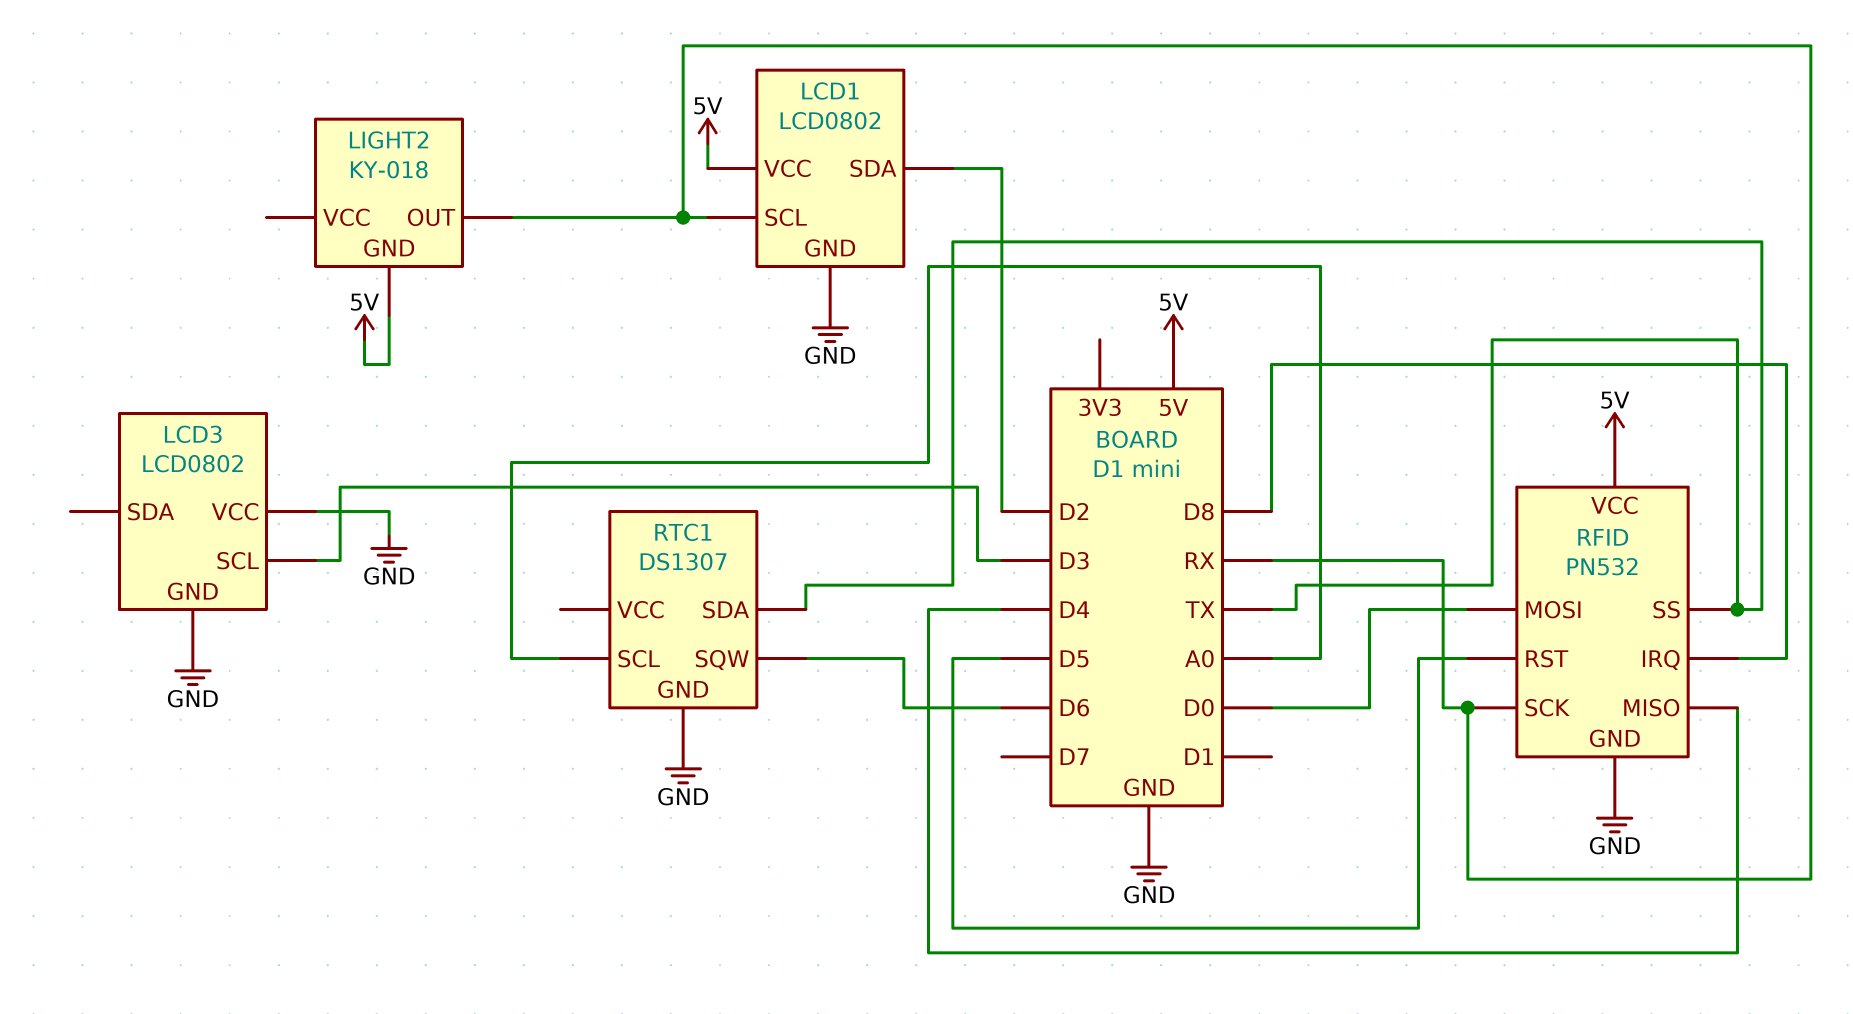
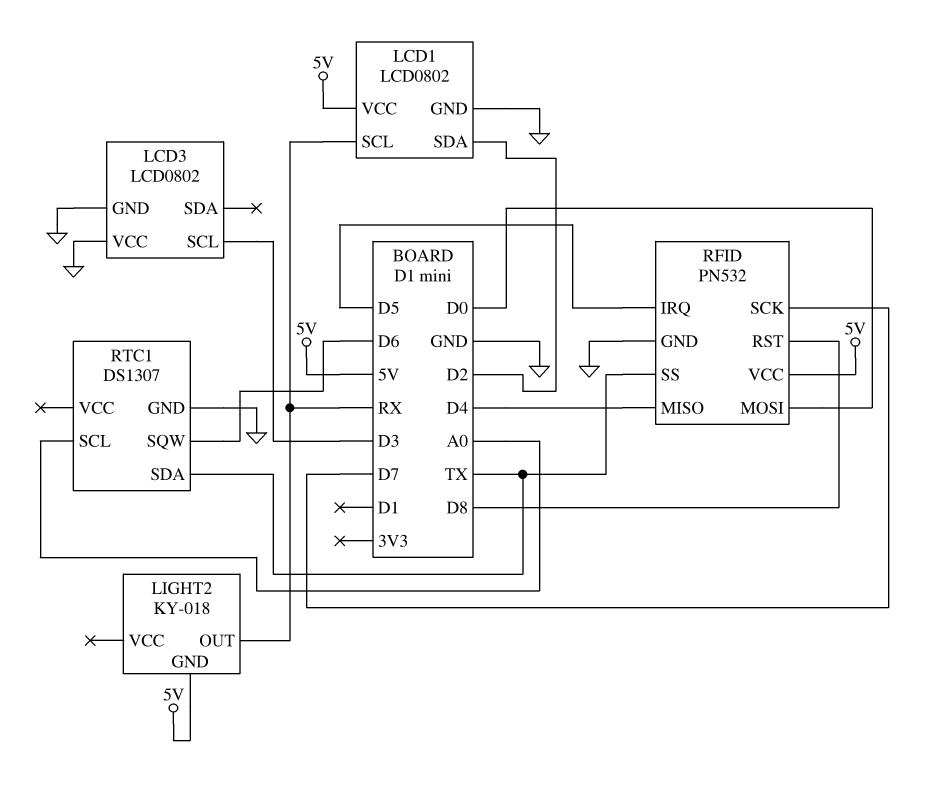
RFID pin IRQ: D8 -> D5
RFID pin RST: D5 -> D8
RFID pin SCK: RX -> D7

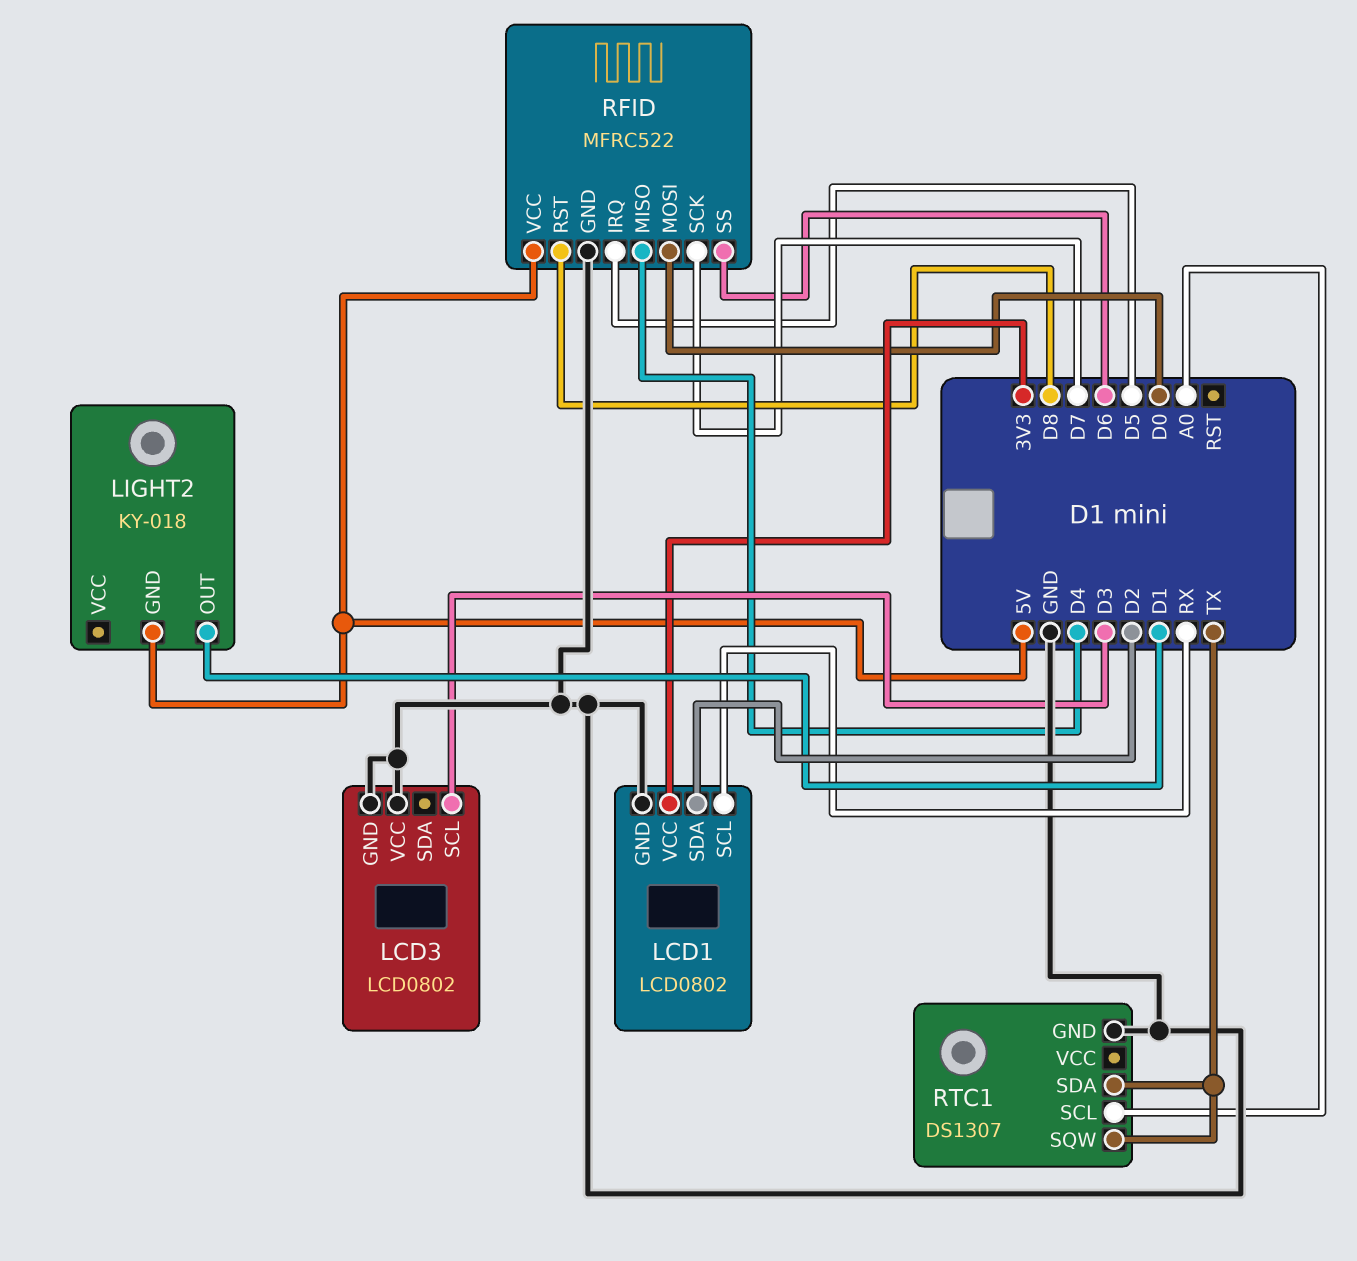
LCD1 pin VCC: 5V -> 3V3
LIGHT2 pin OUT: RX -> D1
RFID: PN532 -> MFRC522
RFID pin SS: TX -> D6
RTC1 pin SQW: D6 -> TX

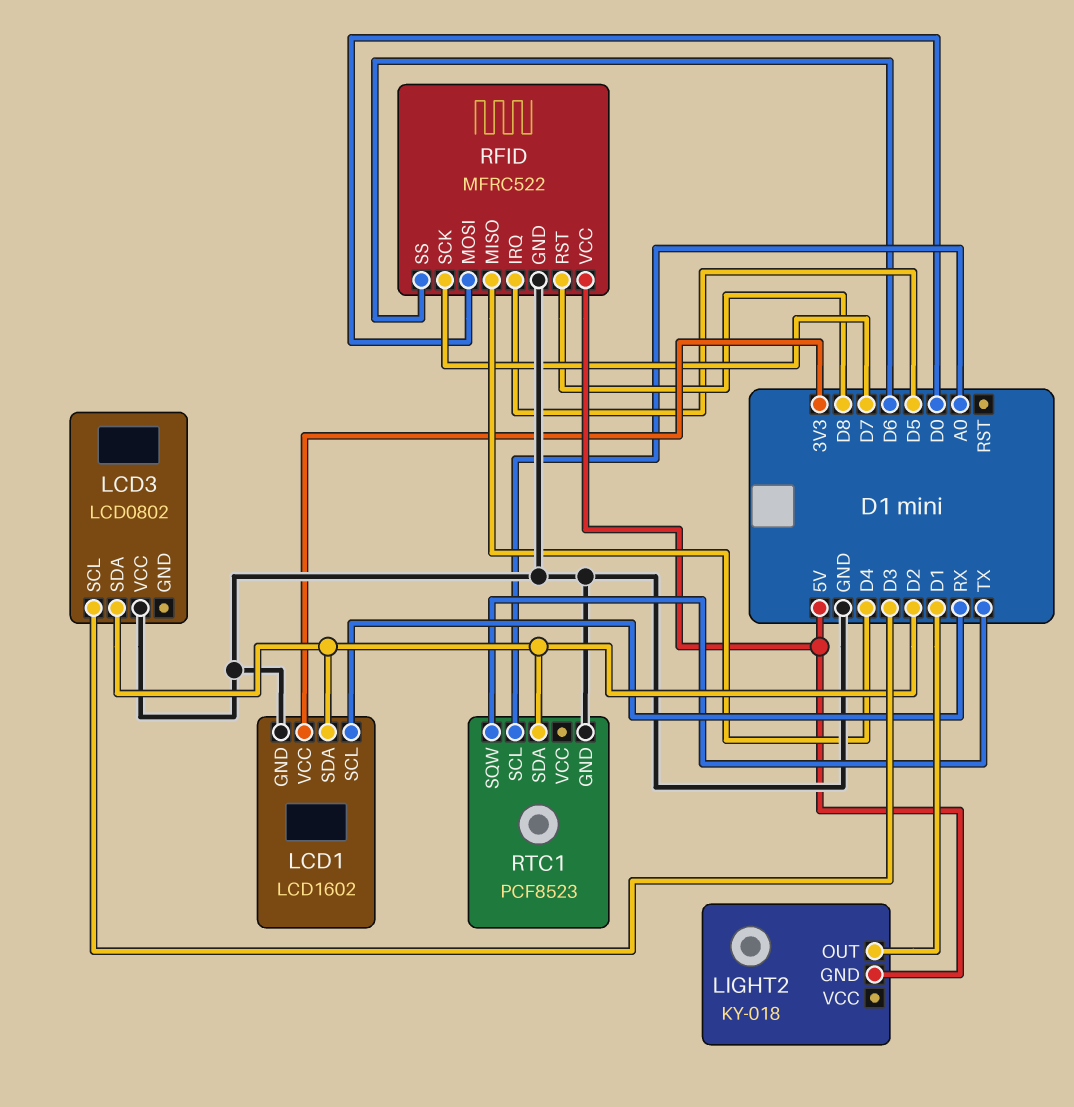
LCD1: LCD0802 -> LCD1602
LCD3 pin GND: GND -> none
LCD3 pin SDA: none -> D2
RTC1: DS1307 -> PCF8523
RTC1 pin SDA: TX -> D2

